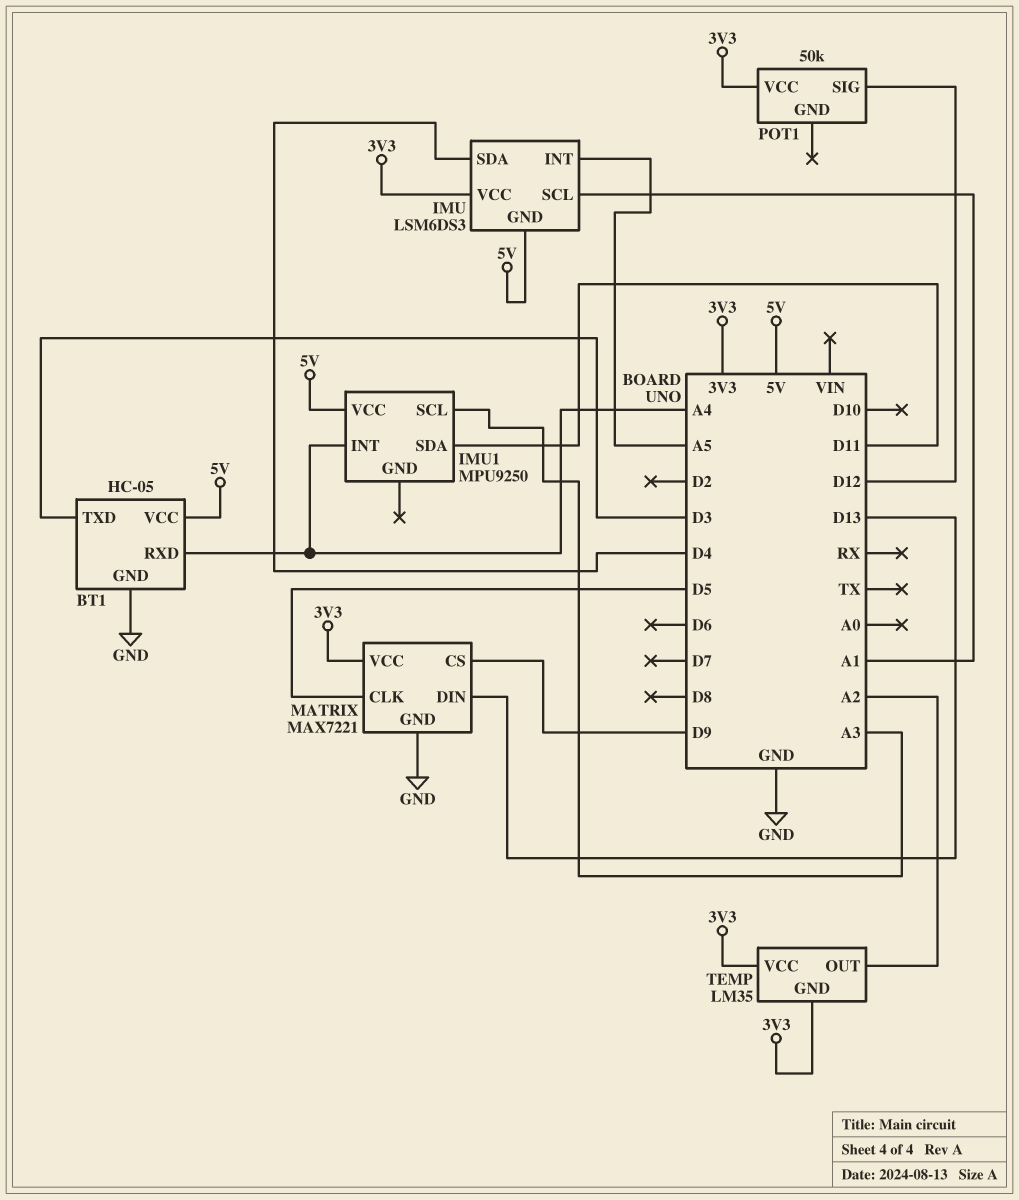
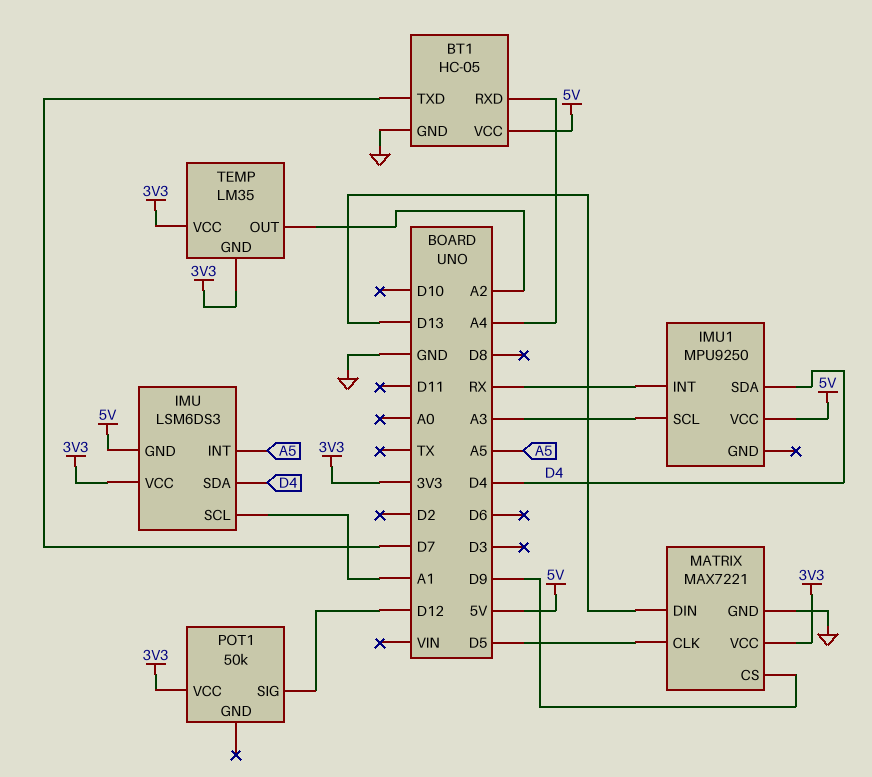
BT1 pin TXD: D3 -> D7
IMU1 pin INT: A4 -> RX
IMU1 pin SDA: D11 -> D4

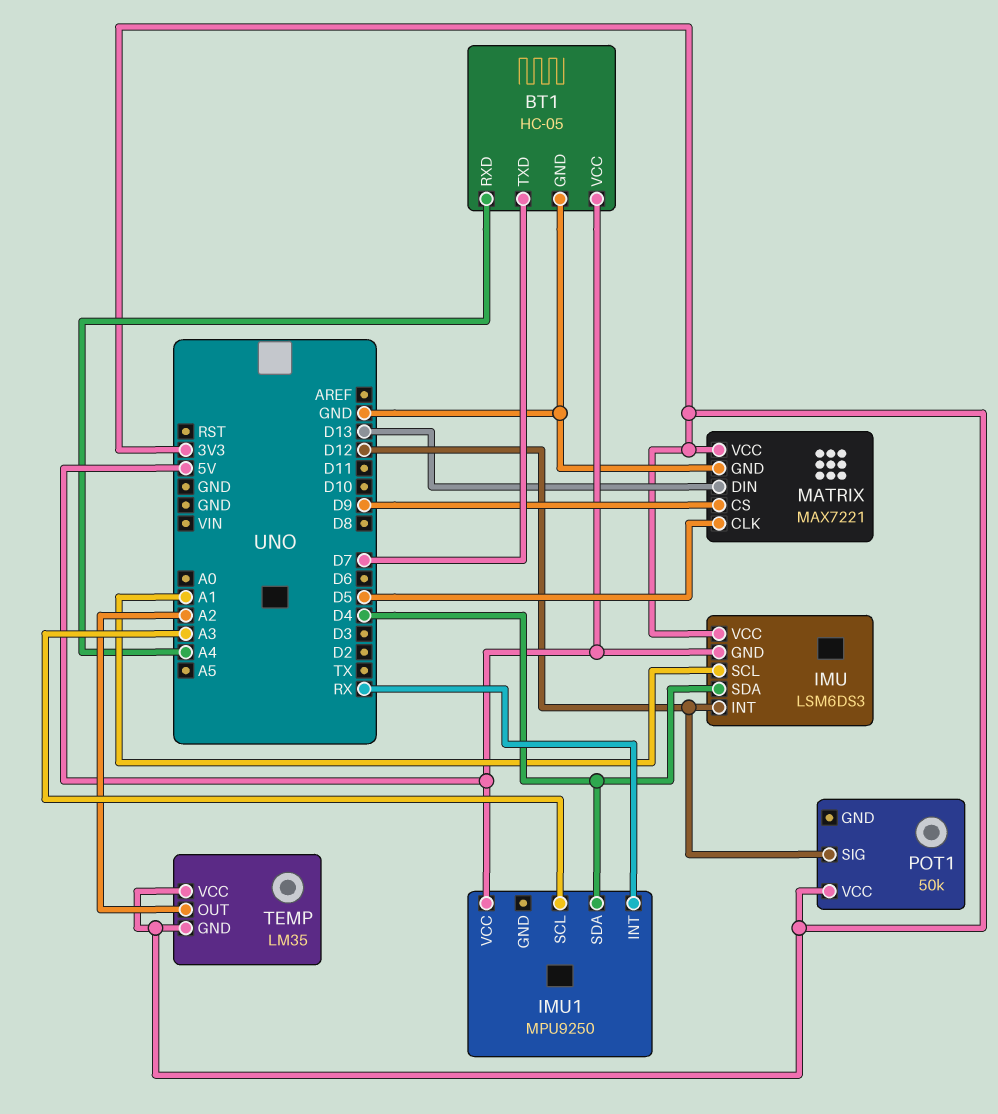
IMU pin INT: A5 -> D12

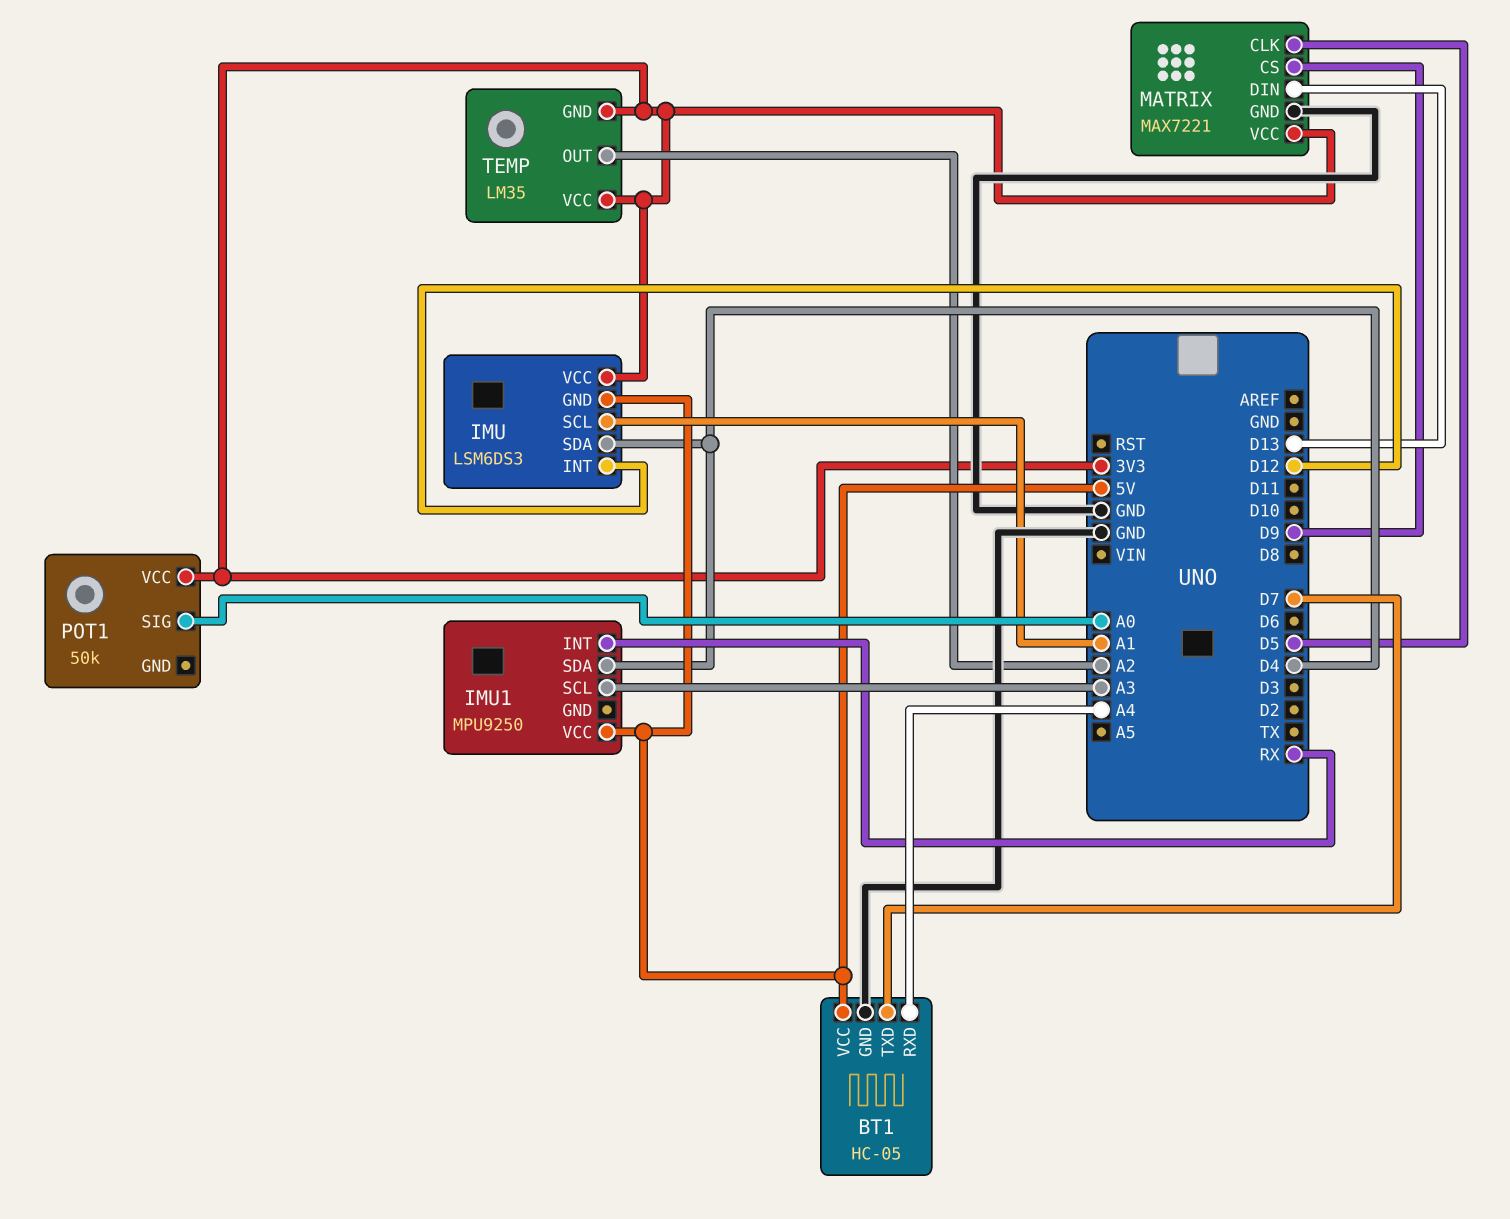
POT1 pin SIG: D12 -> A0

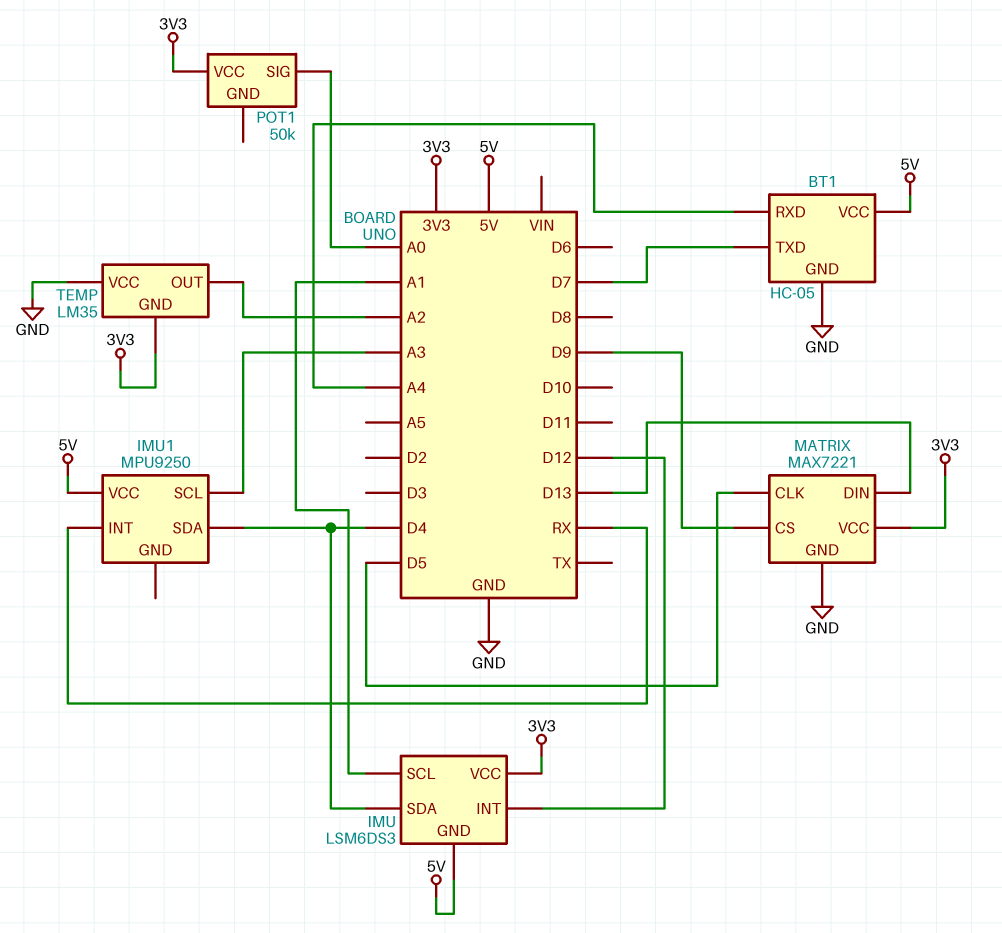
TEMP pin VCC: 3V3 -> GND

